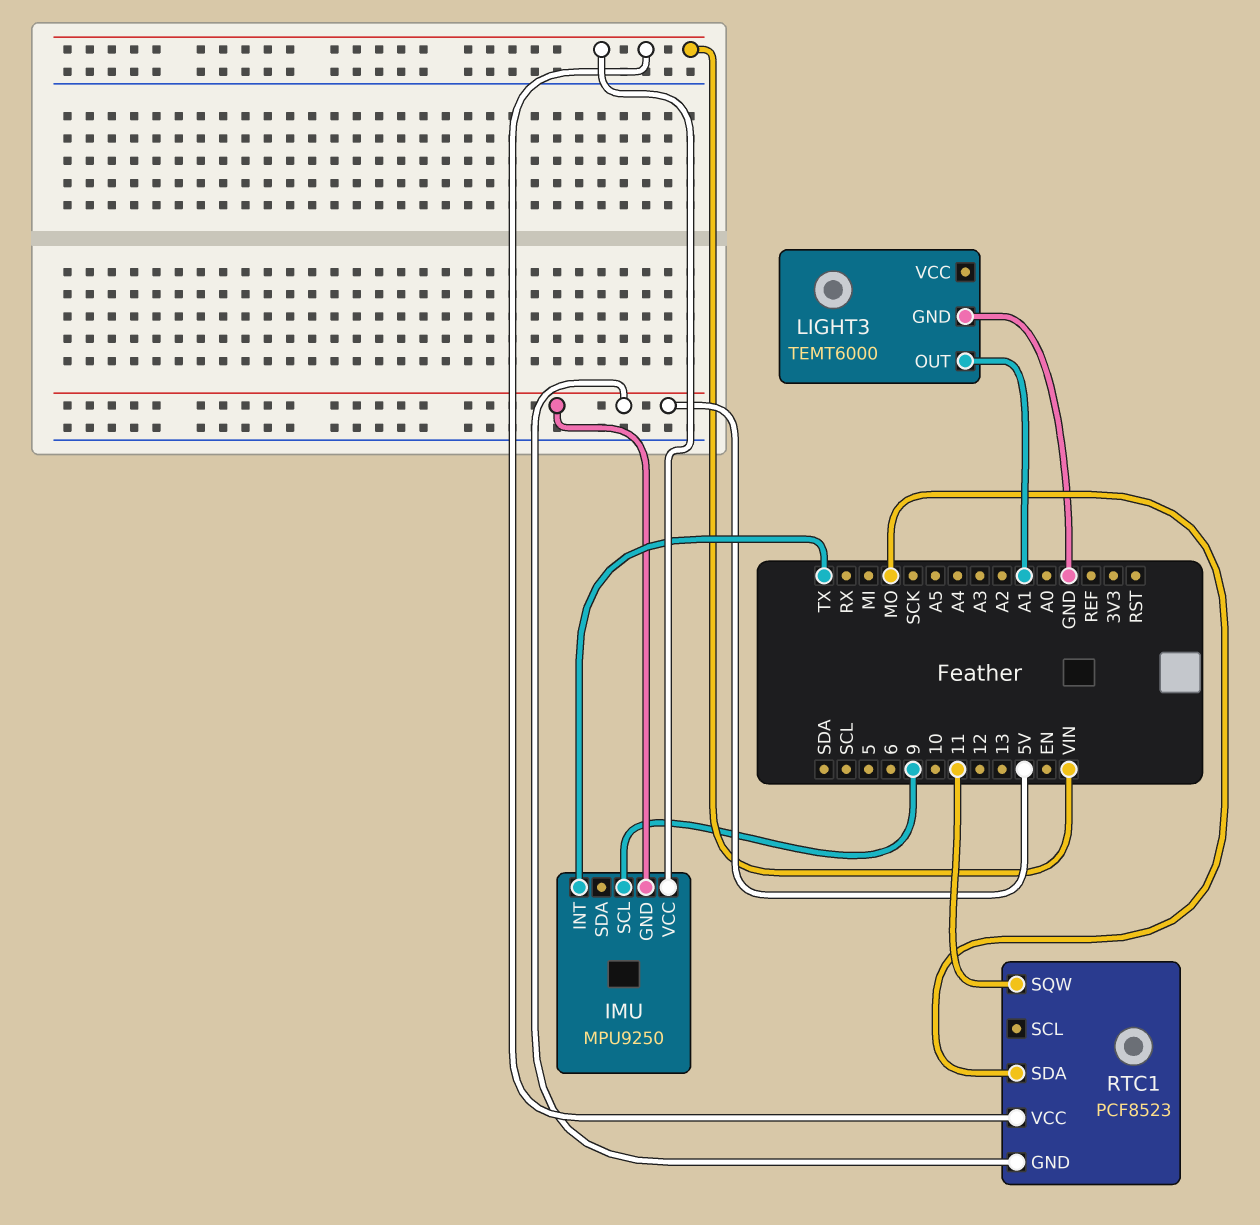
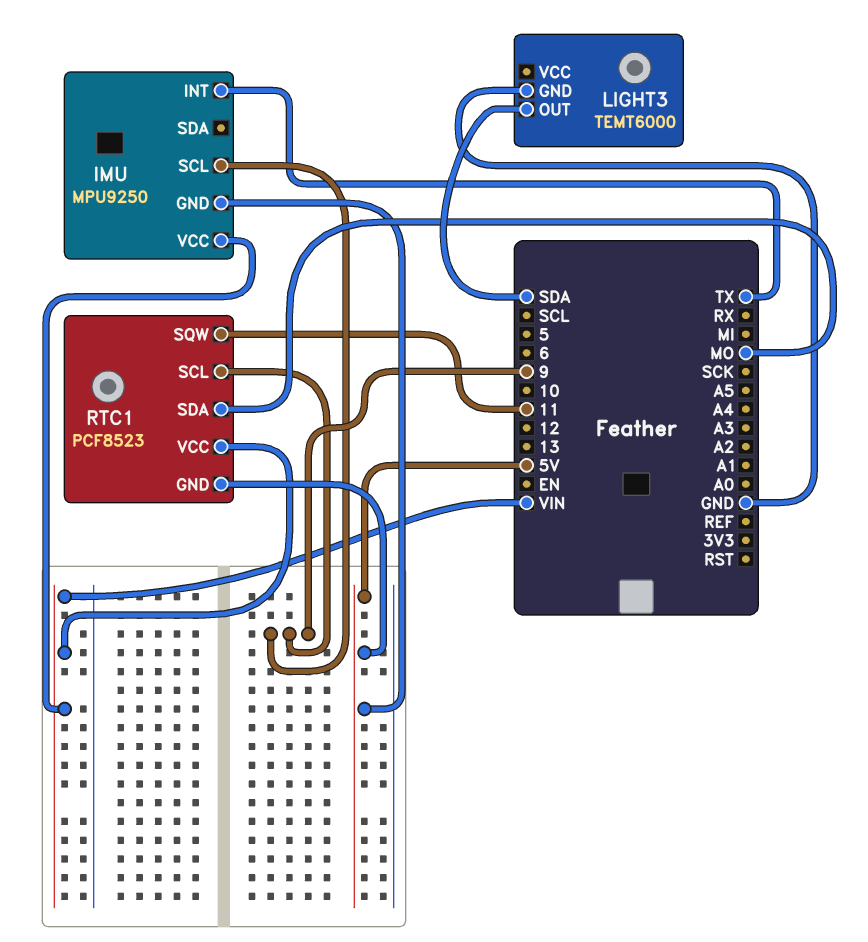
LIGHT3 pin OUT: A1 -> SDA
RTC1 pin SCL: none -> 9

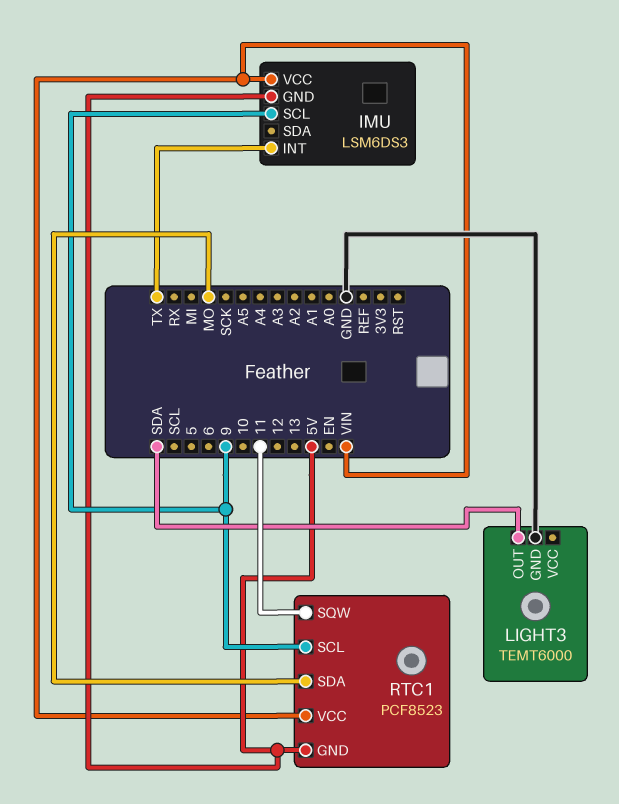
IMU: MPU9250 -> LSM6DS3

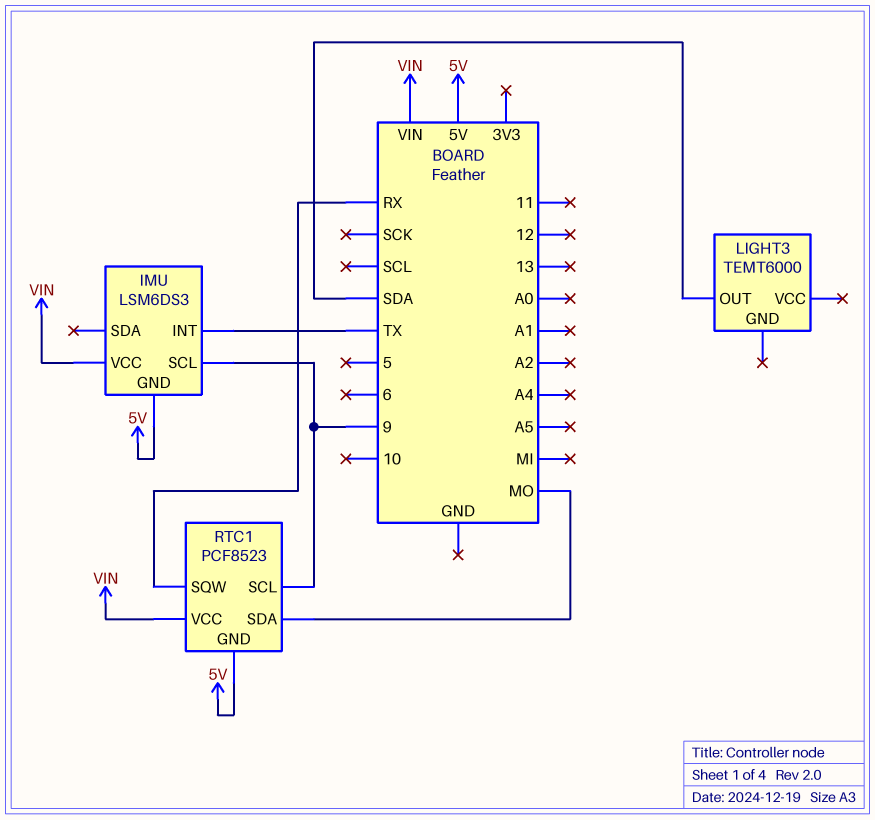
LIGHT3 pin GND: GND -> none
RTC1 pin SQW: 11 -> RX

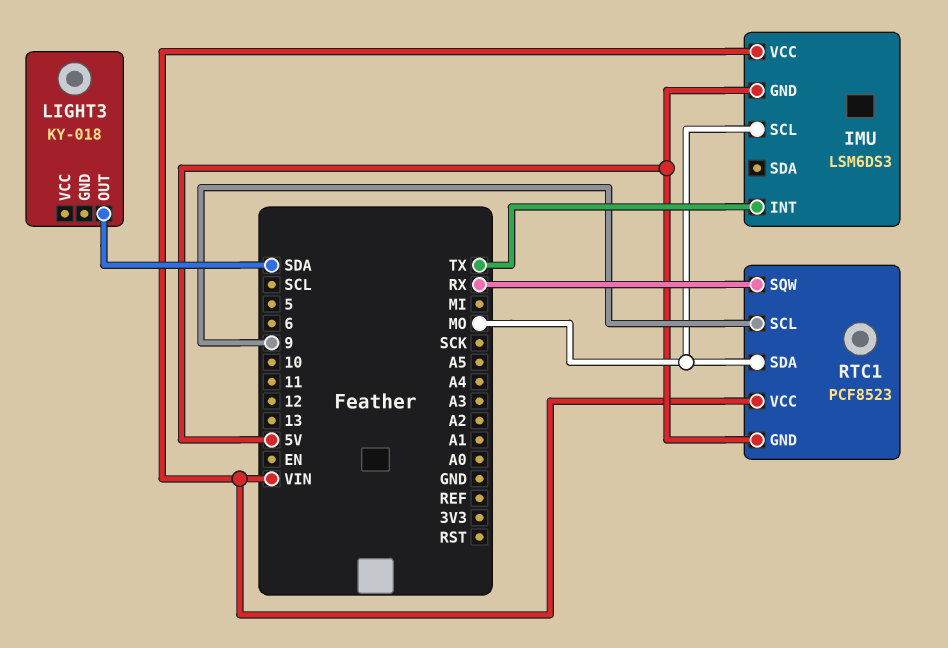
IMU pin SCL: 9 -> MO
LIGHT3: TEMT6000 -> KY-018

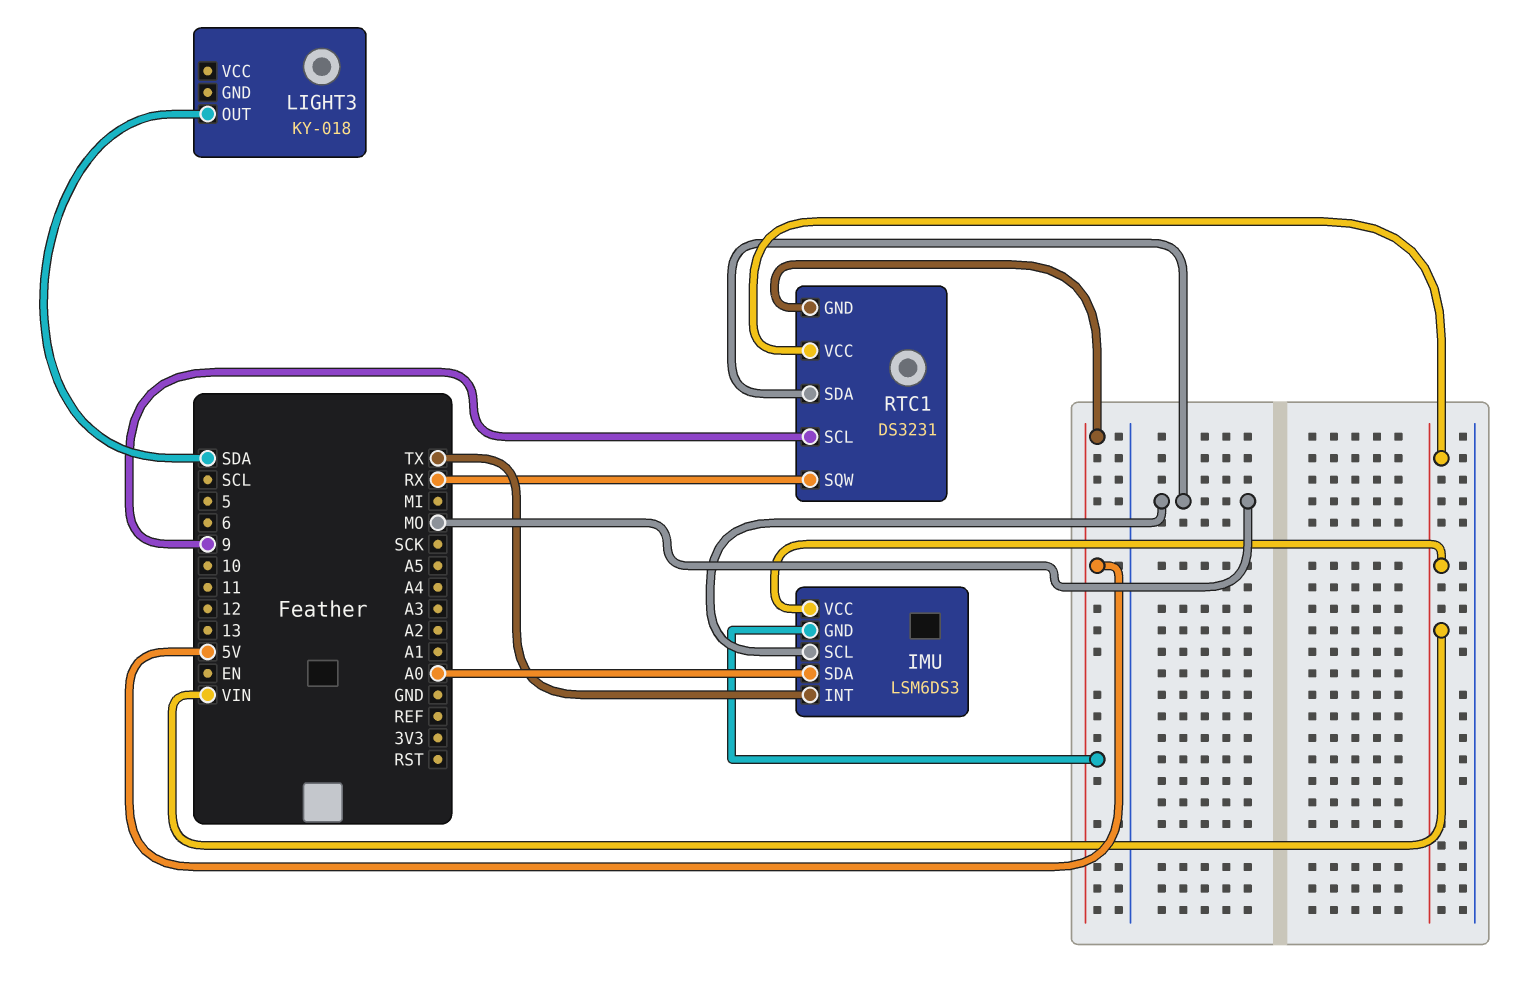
IMU pin SDA: none -> A0
RTC1: PCF8523 -> DS3231

